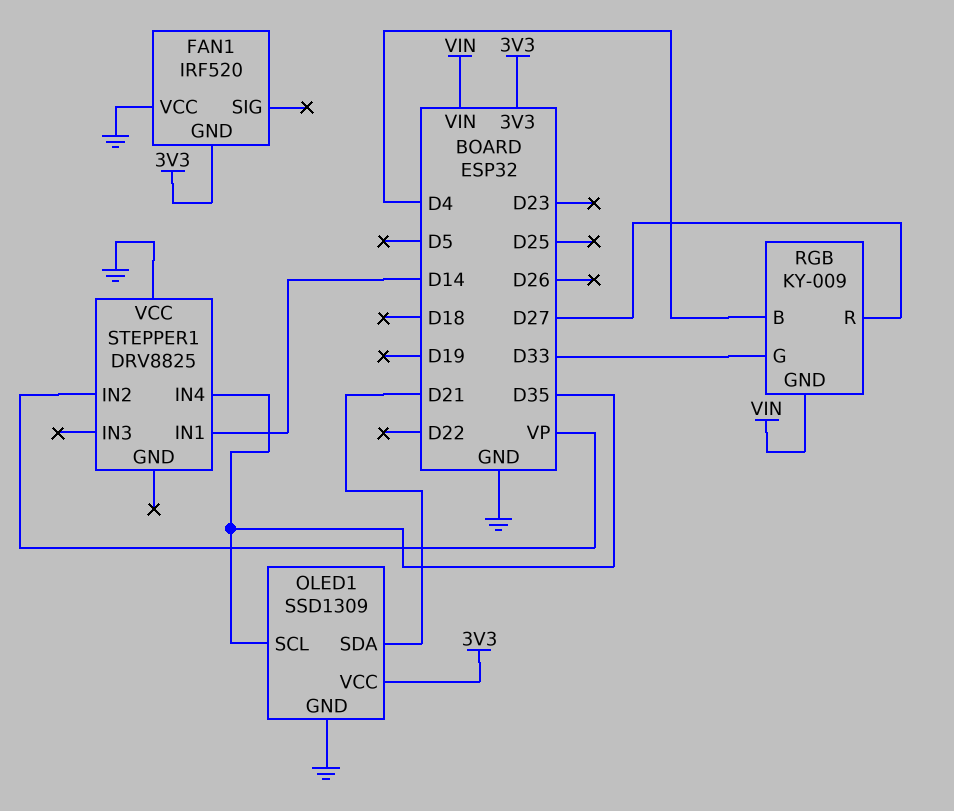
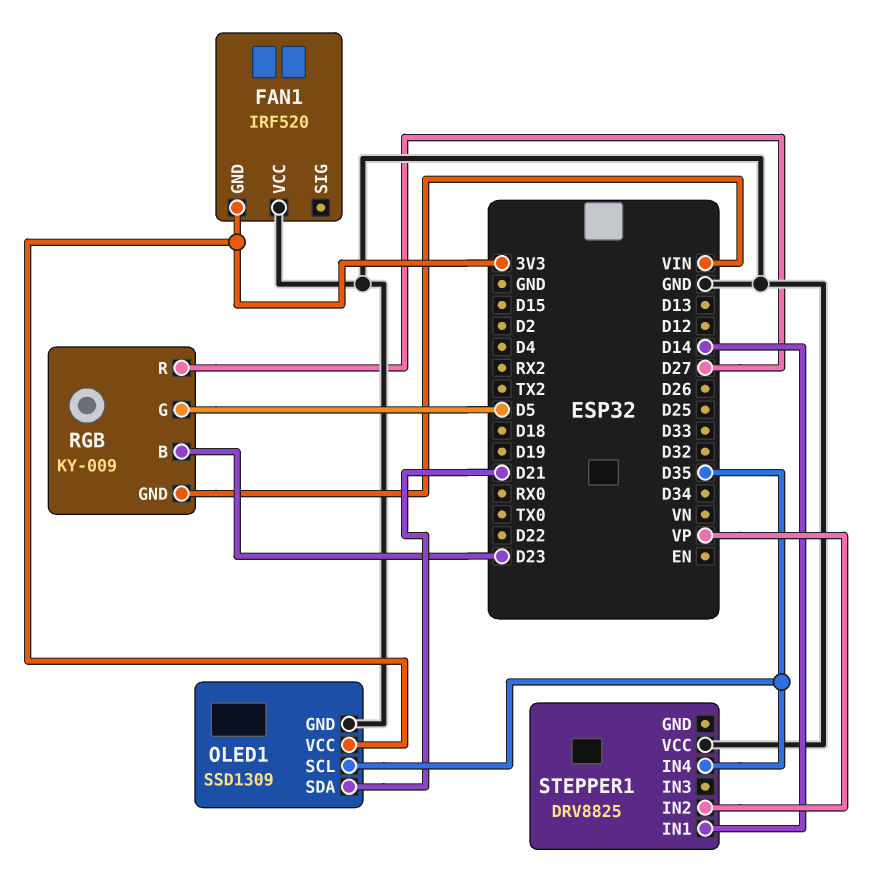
RGB pin B: D4 -> D23
RGB pin G: D33 -> D5

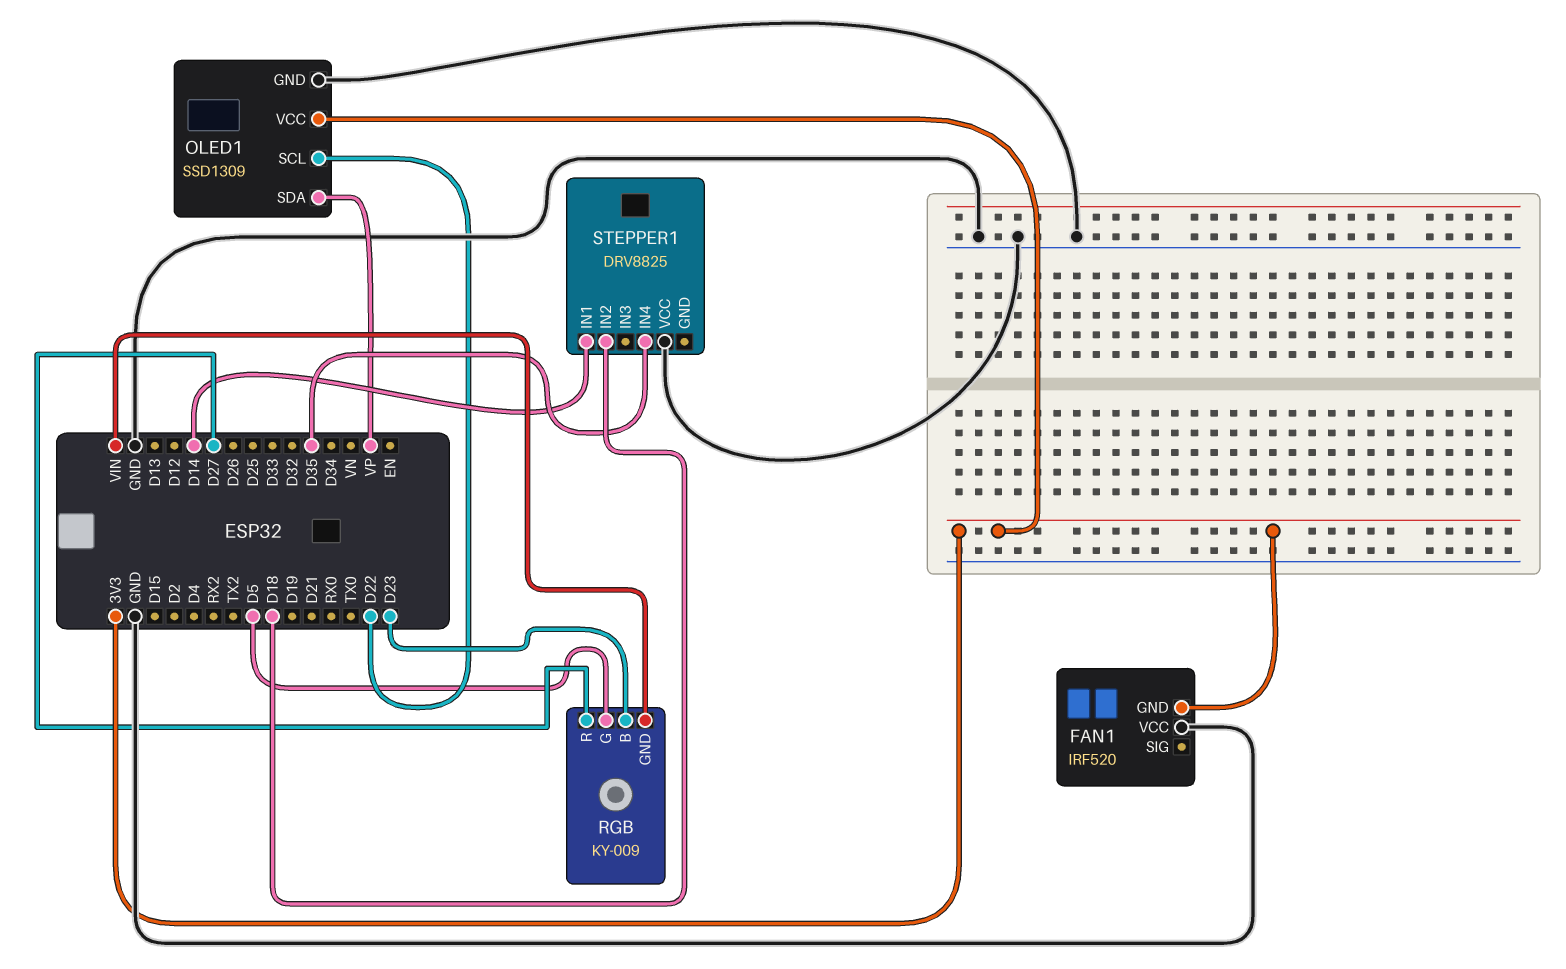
OLED1 pin SCL: D35 -> D22
OLED1 pin SDA: D21 -> VP
STEPPER1 pin IN2: VP -> D18

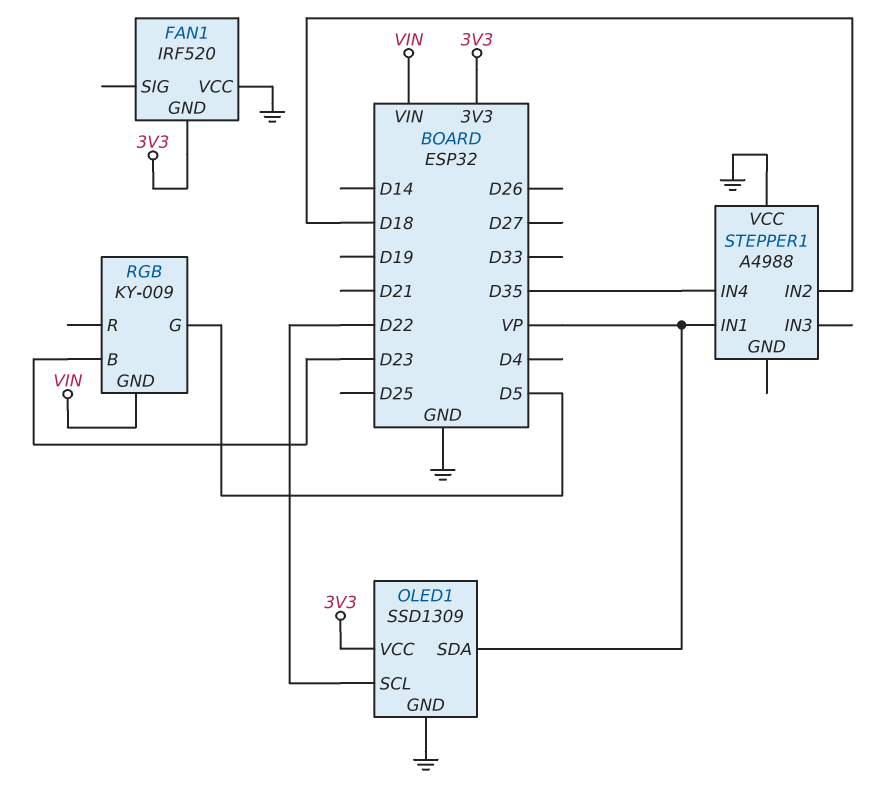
RGB pin R: D27 -> none
STEPPER1: DRV8825 -> A4988
STEPPER1 pin IN1: D14 -> VP

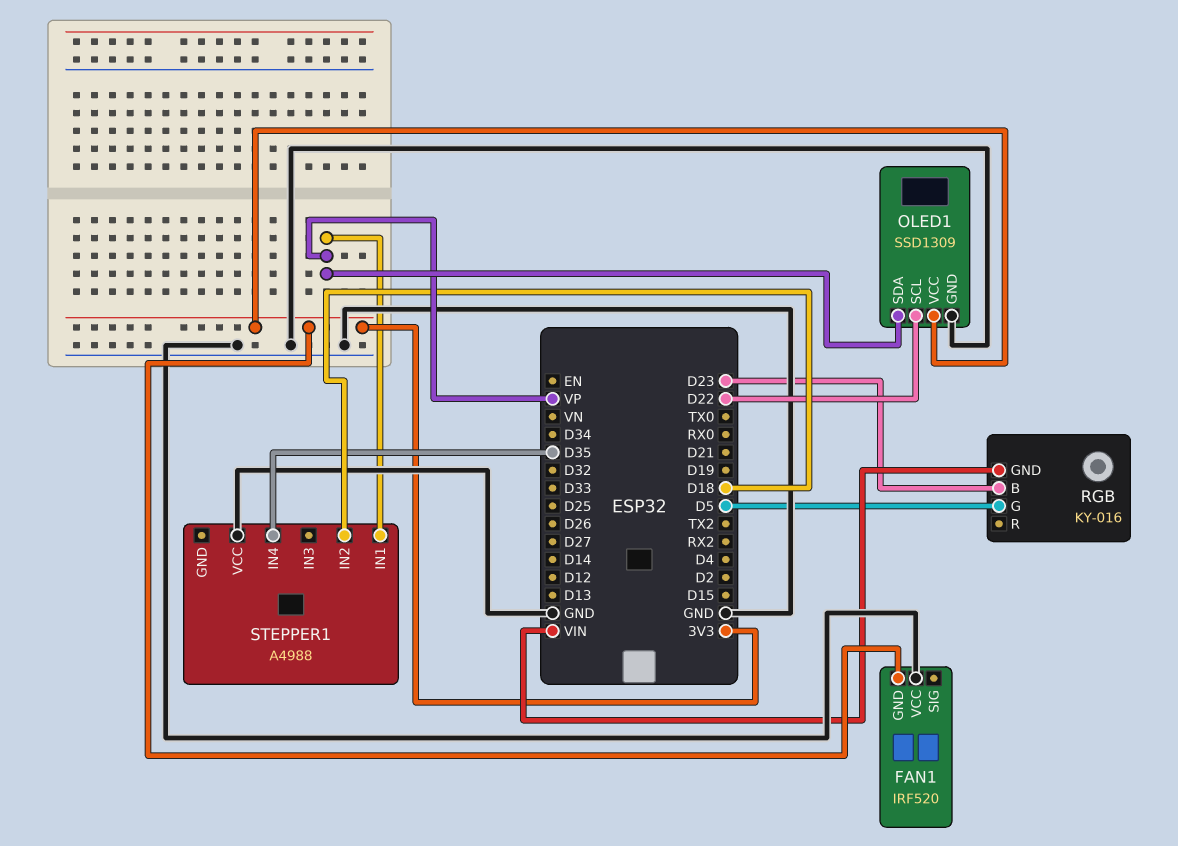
RGB: KY-009 -> KY-016

